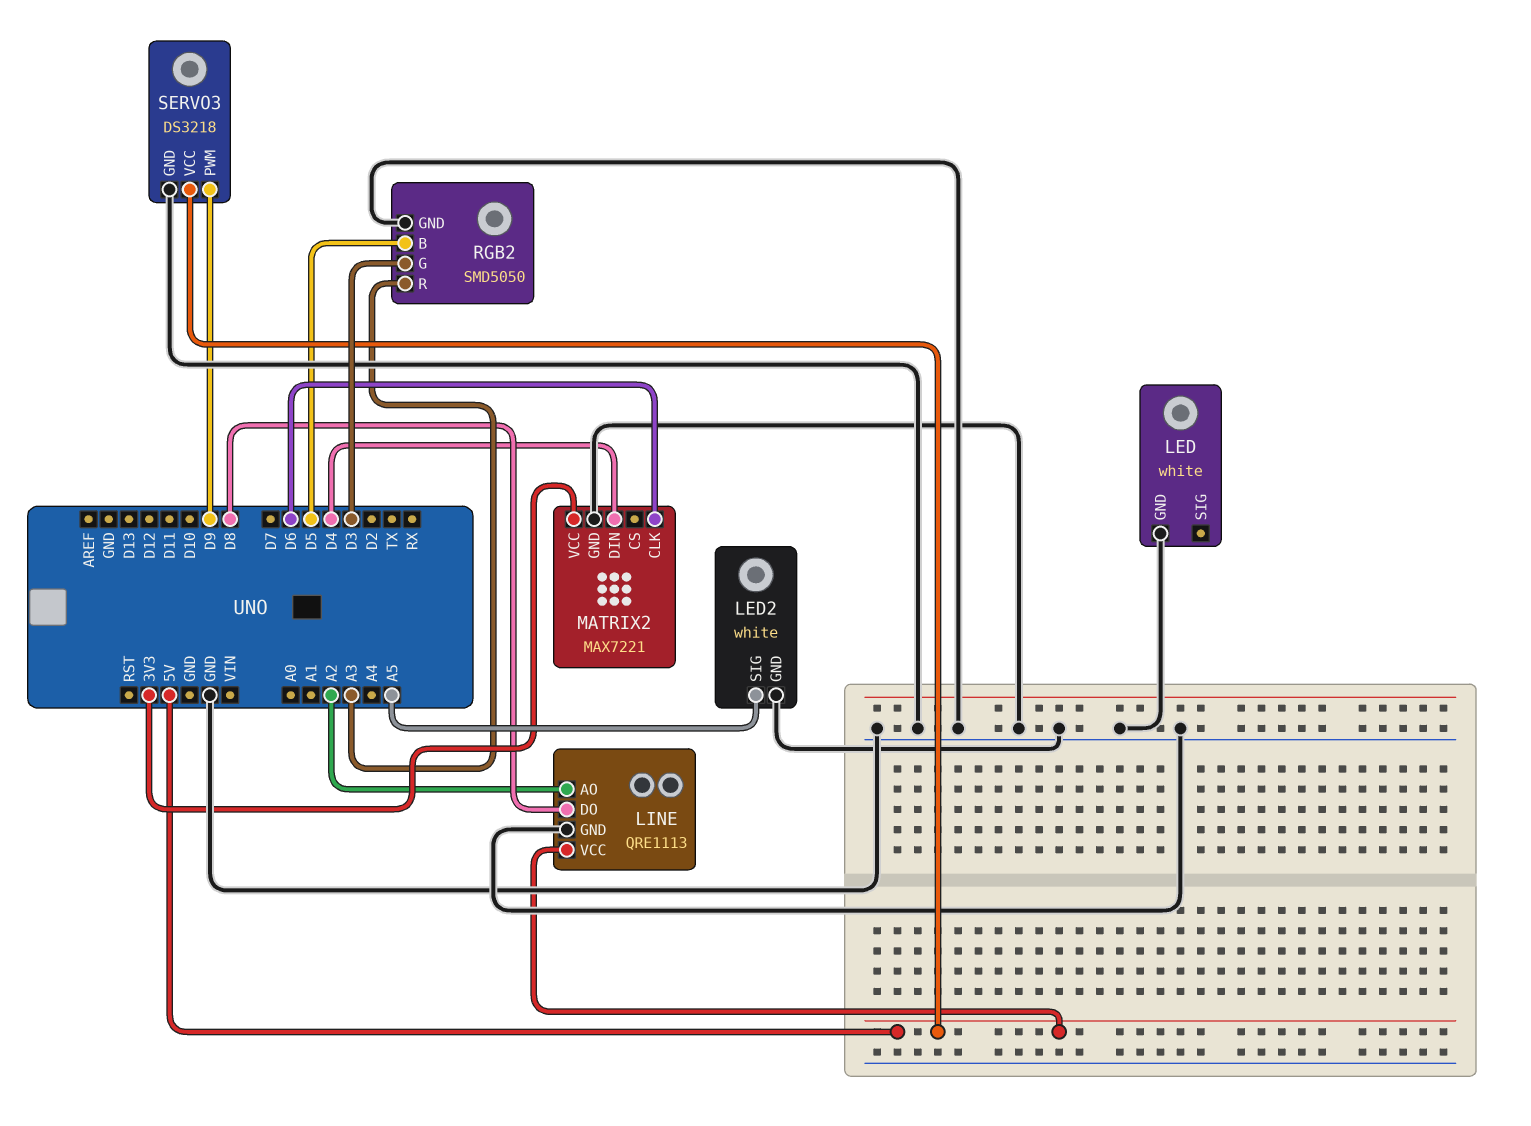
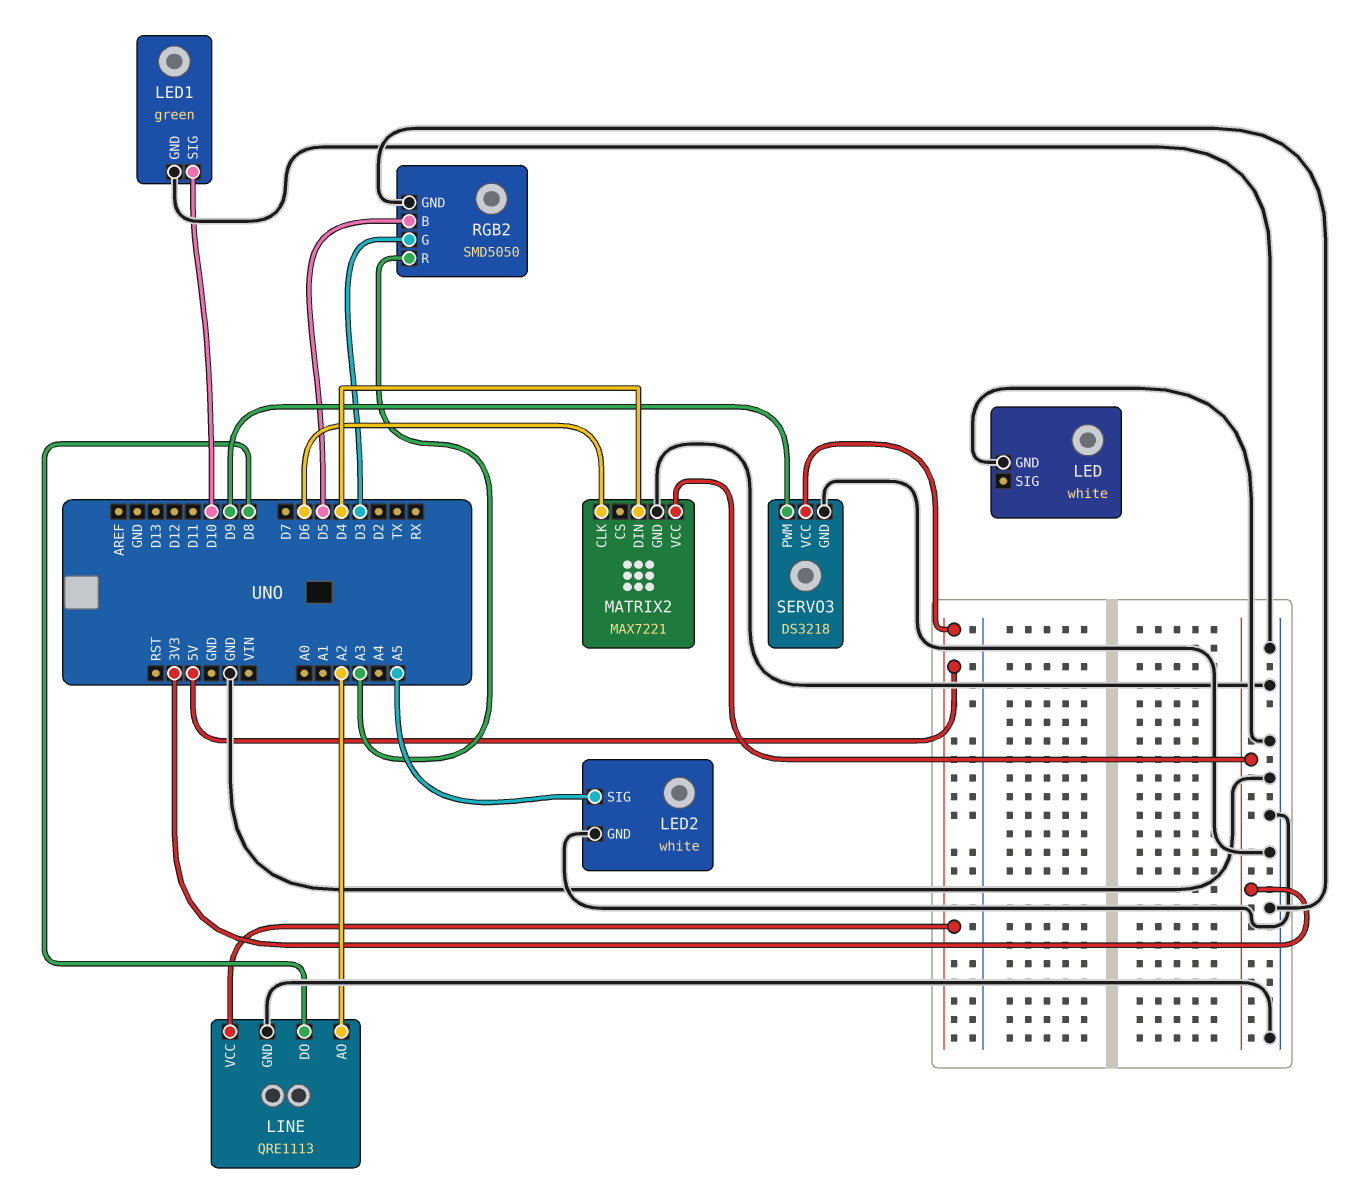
LED1: none -> green
LED1 pin GND: none -> GND
LED1 pin SIG: none -> D10

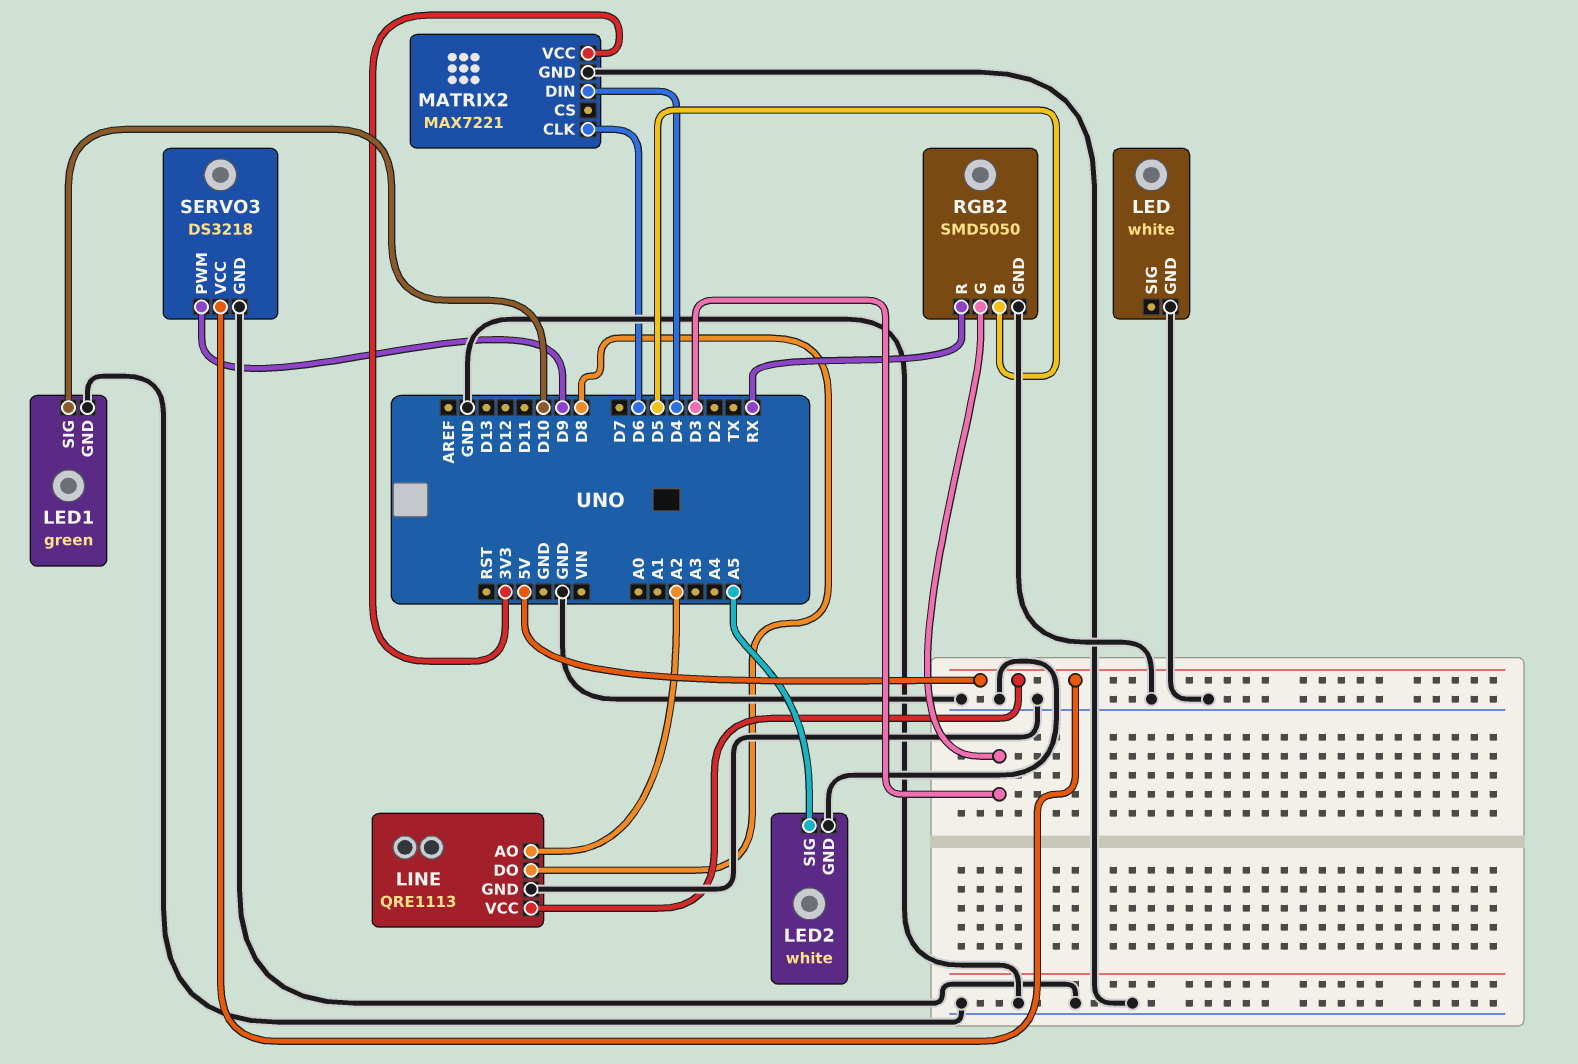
RGB2 pin R: A3 -> RX

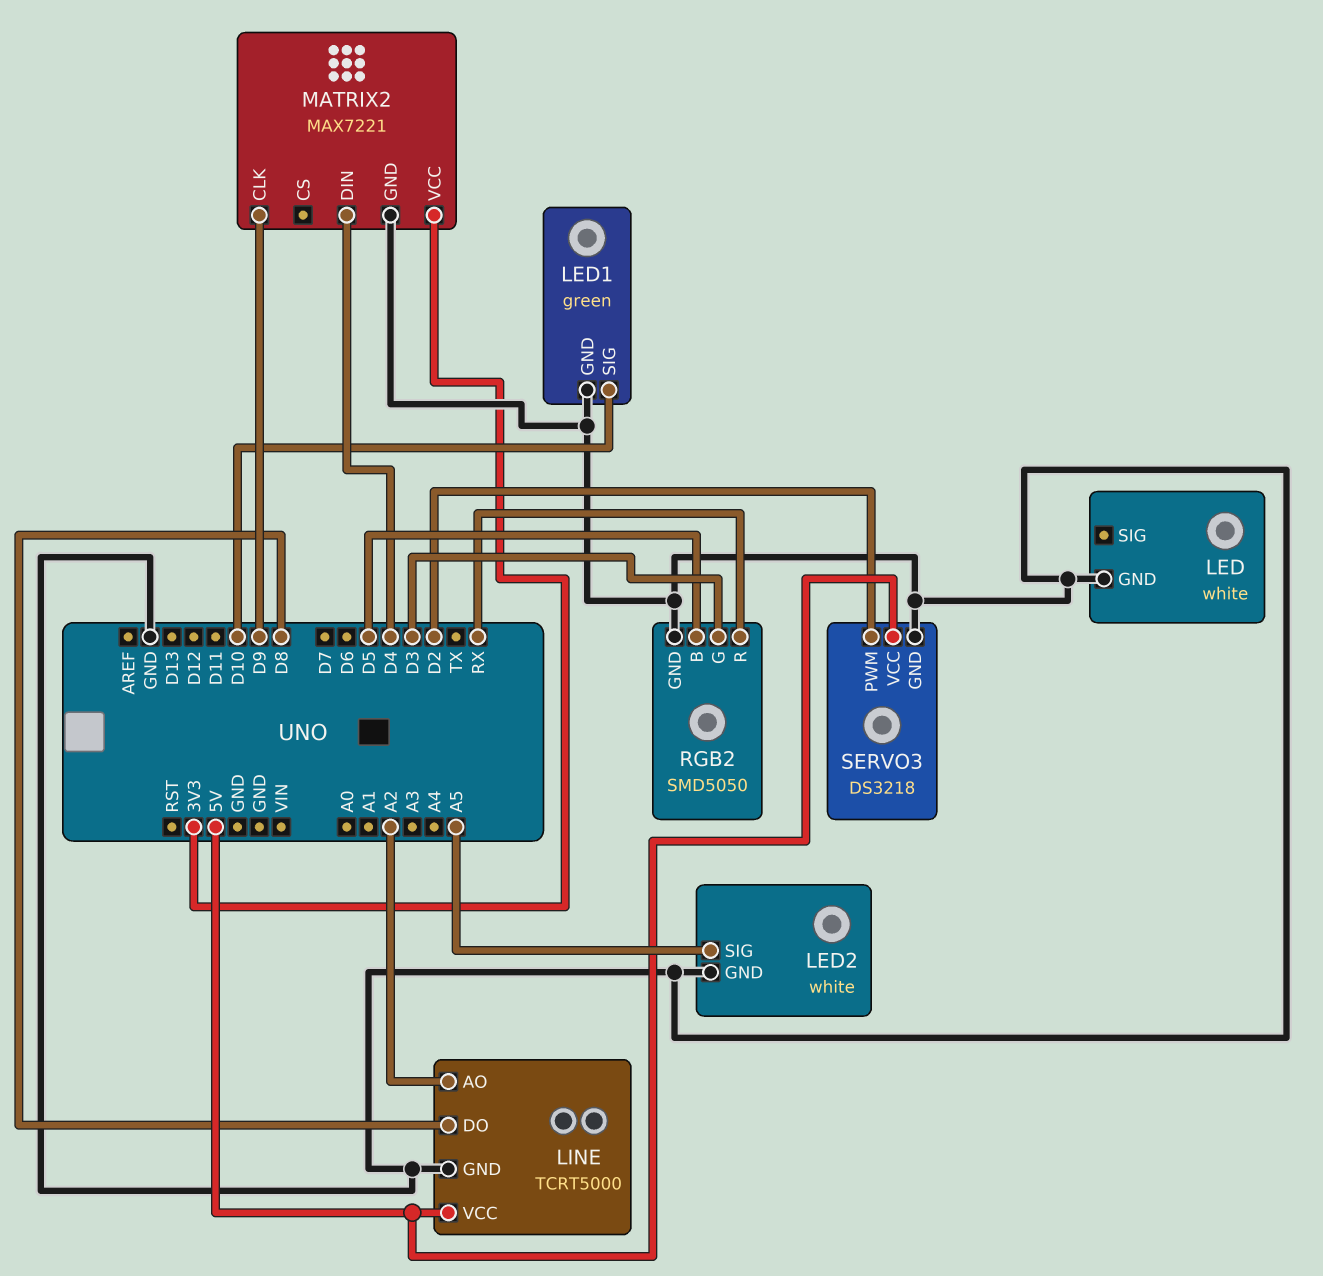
LINE: QRE1113 -> TCRT5000
MATRIX2 pin CLK: D6 -> D9
SERVO3 pin PWM: D9 -> D2

